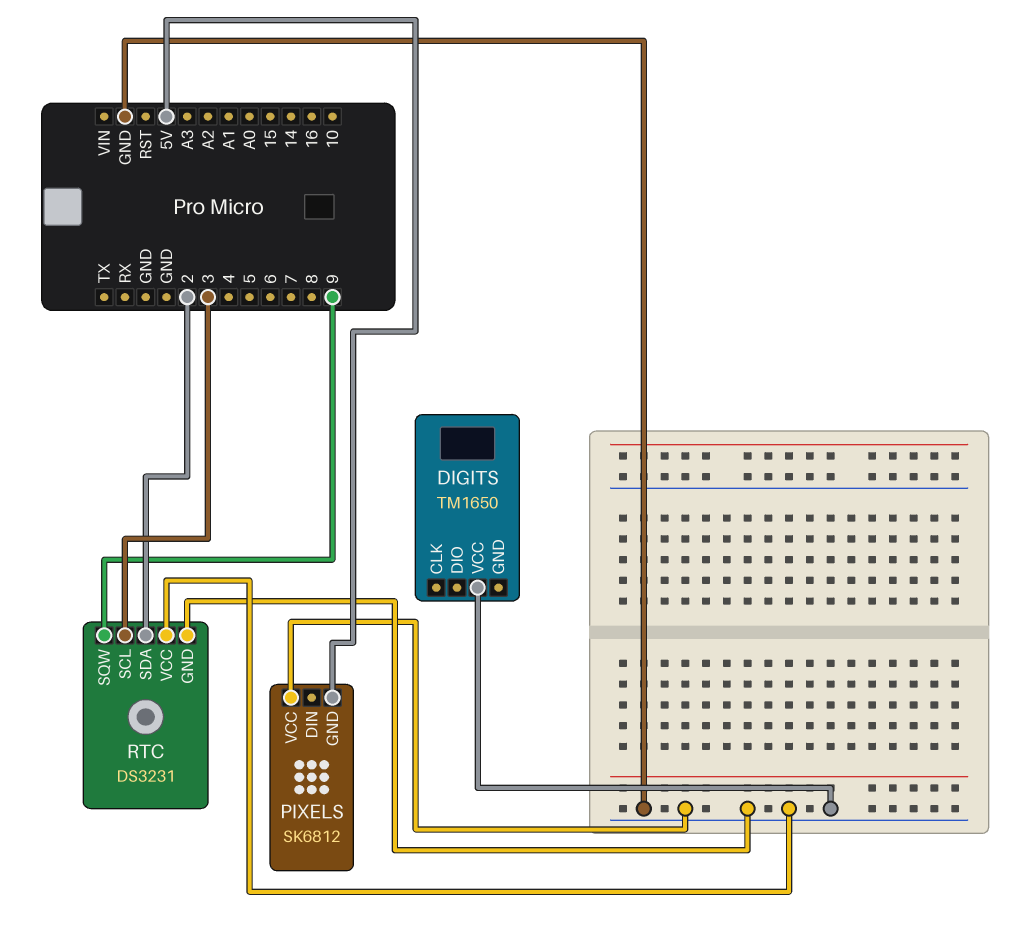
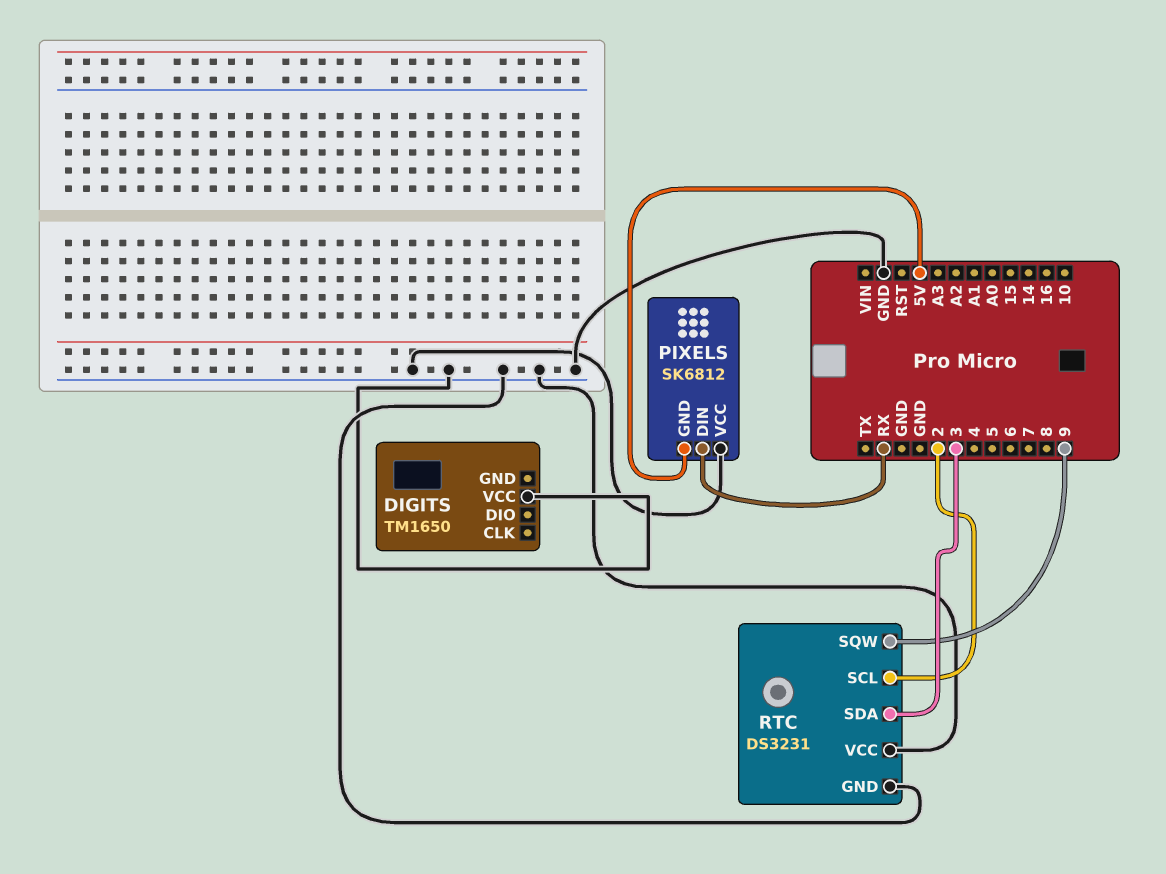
PIXELS pin DIN: none -> RX
RTC pin SCL: 3 -> 2
RTC pin SDA: 2 -> 3

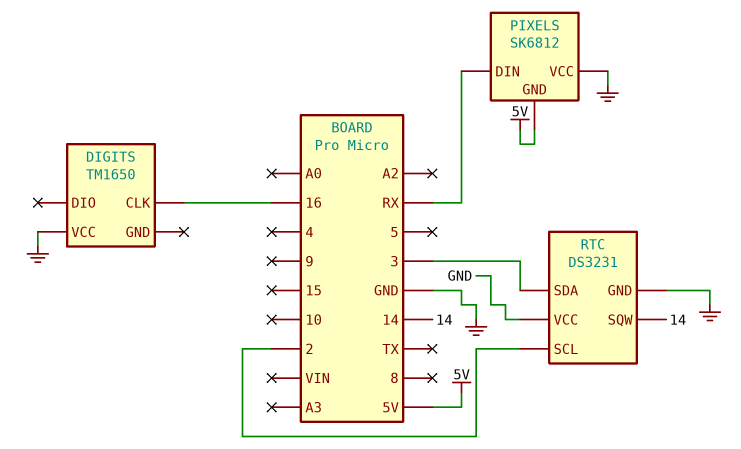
DIGITS pin CLK: none -> 16
RTC pin SQW: 9 -> 14

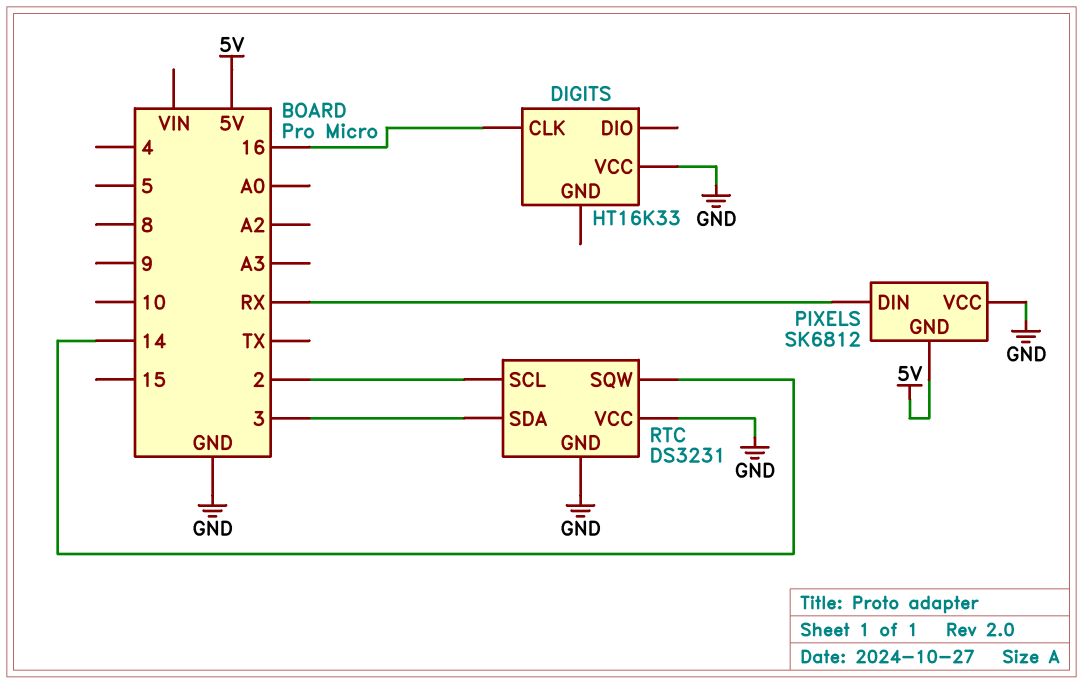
DIGITS: TM1650 -> HT16K33

